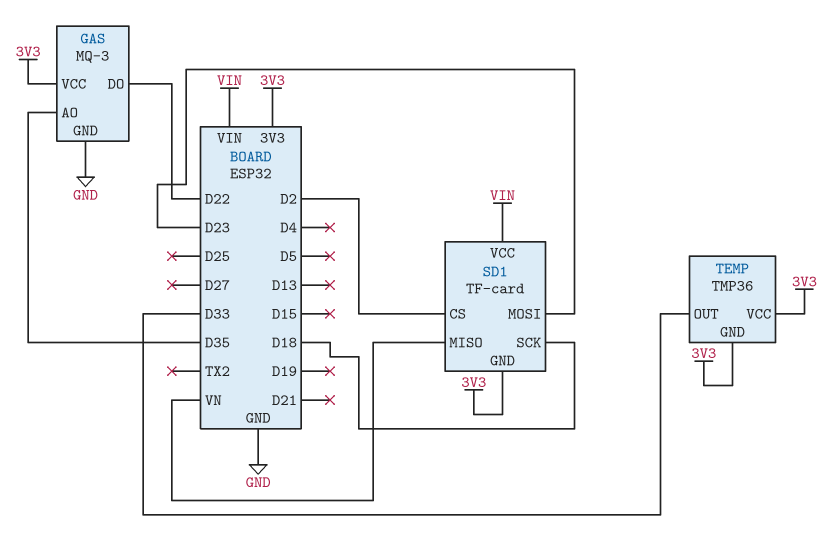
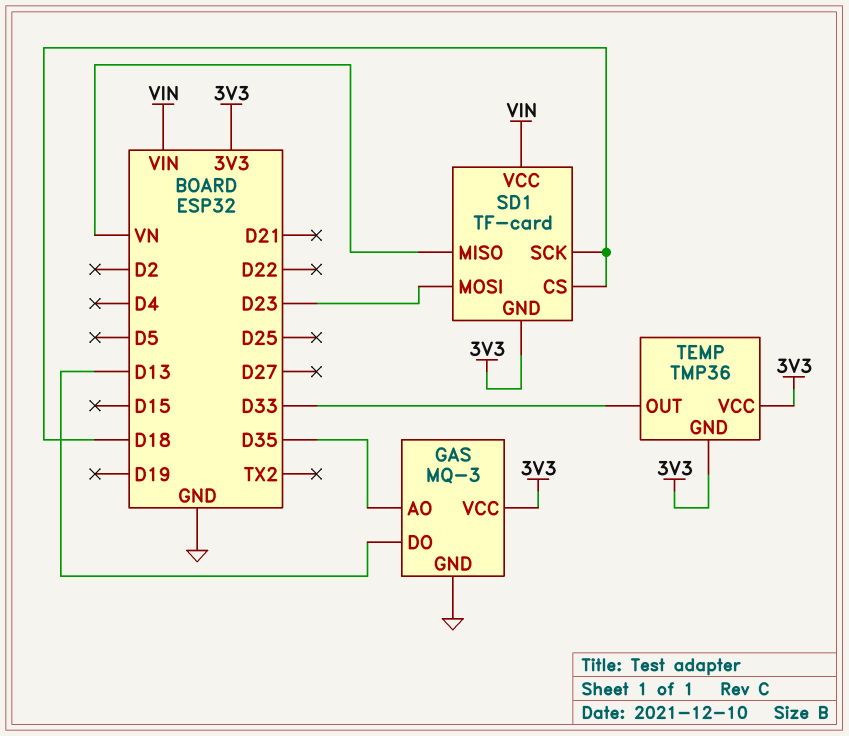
GAS pin DO: D22 -> D13
SD1 pin CS: D2 -> D18

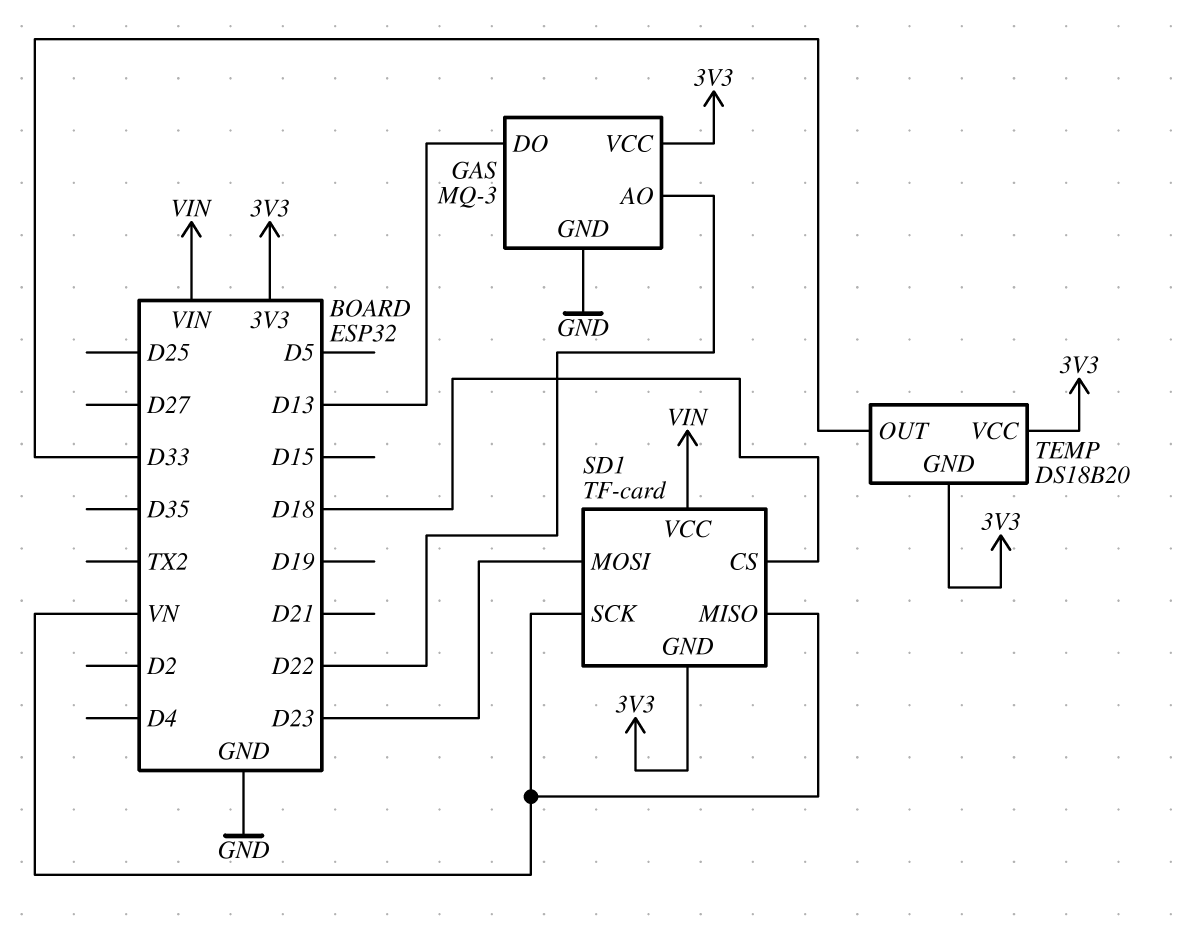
GAS pin AO: D35 -> D22
SD1 pin SCK: D18 -> VN
TEMP: TMP36 -> DS18B20

